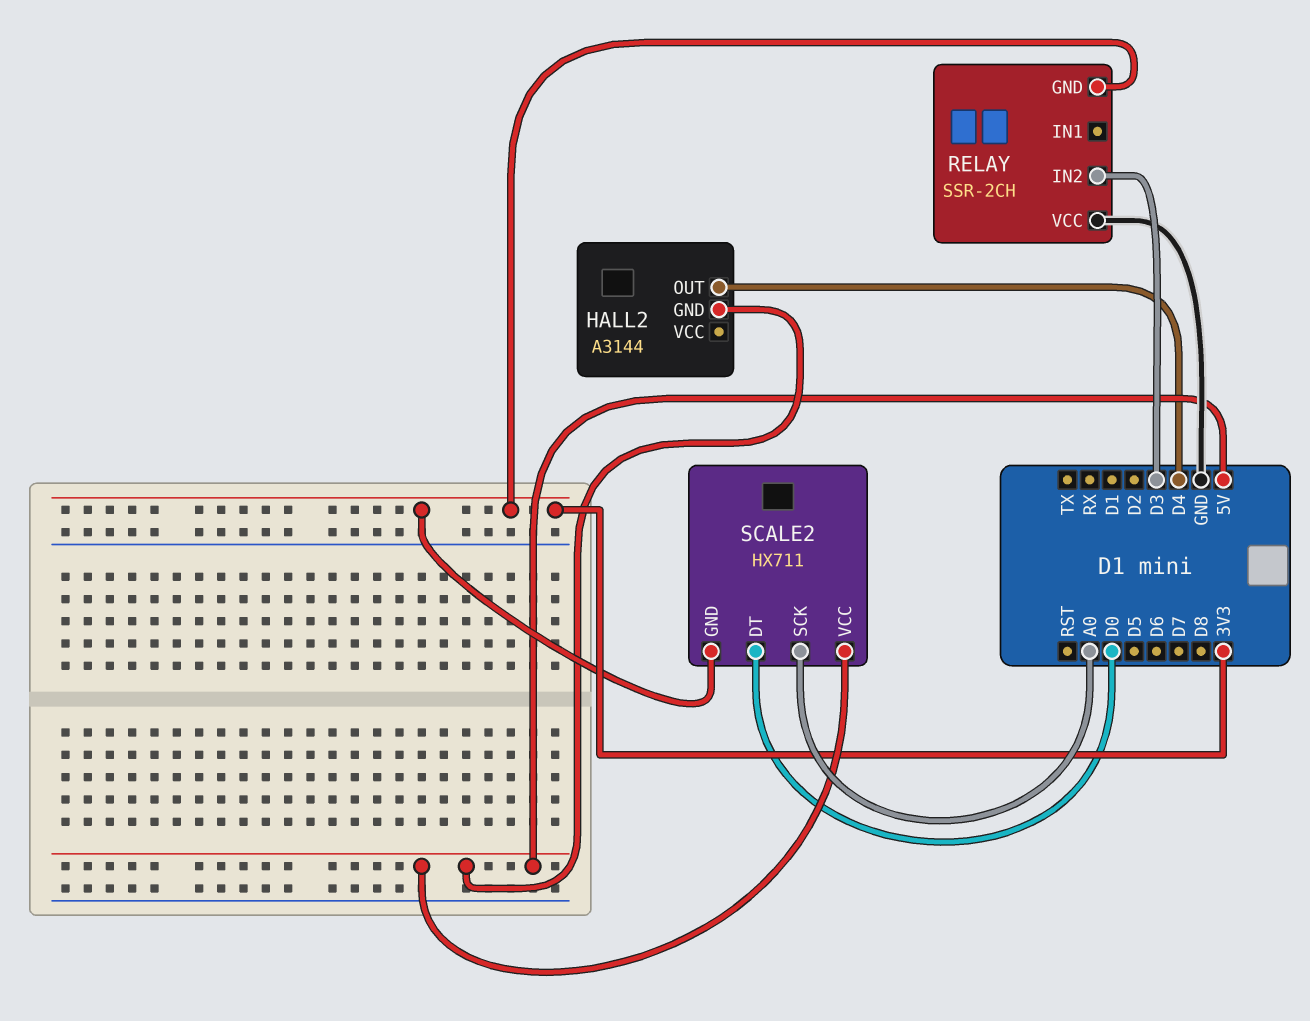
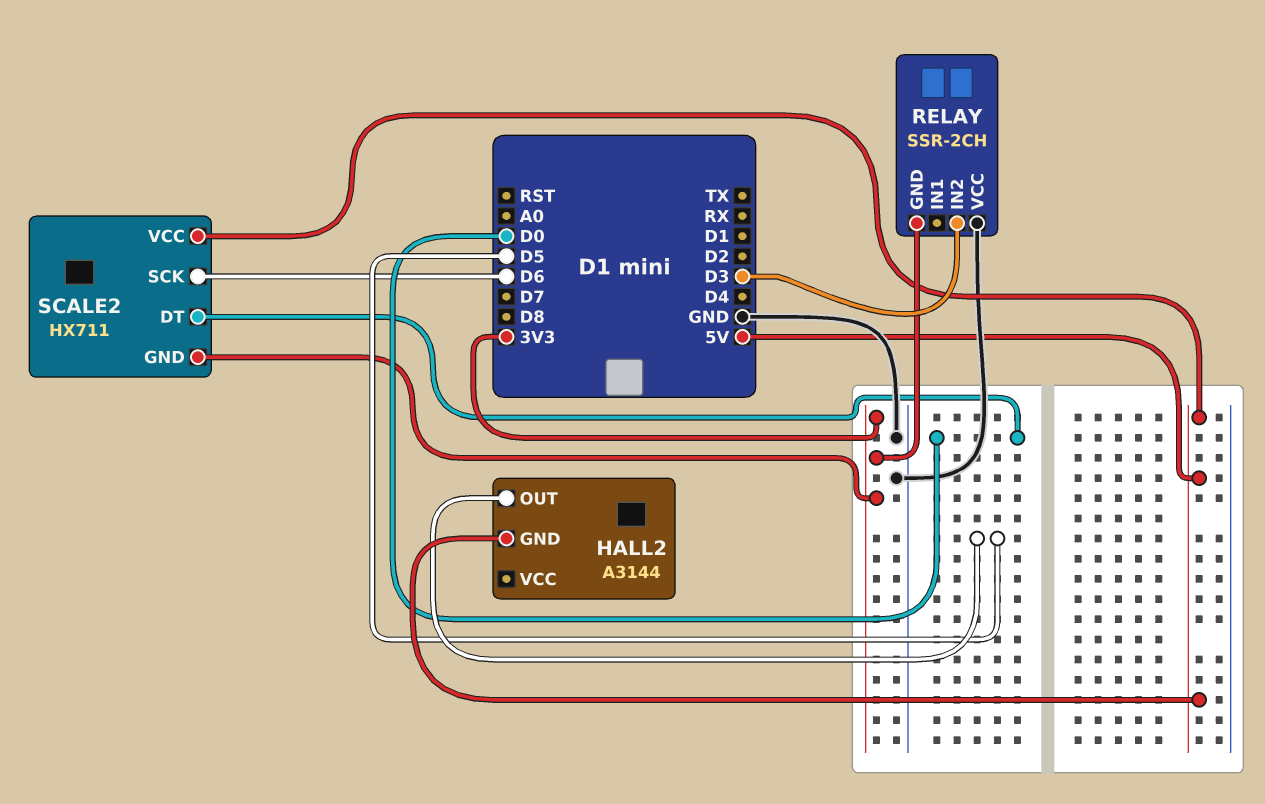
HALL2 pin OUT: D4 -> D5
SCALE2 pin SCK: A0 -> D6

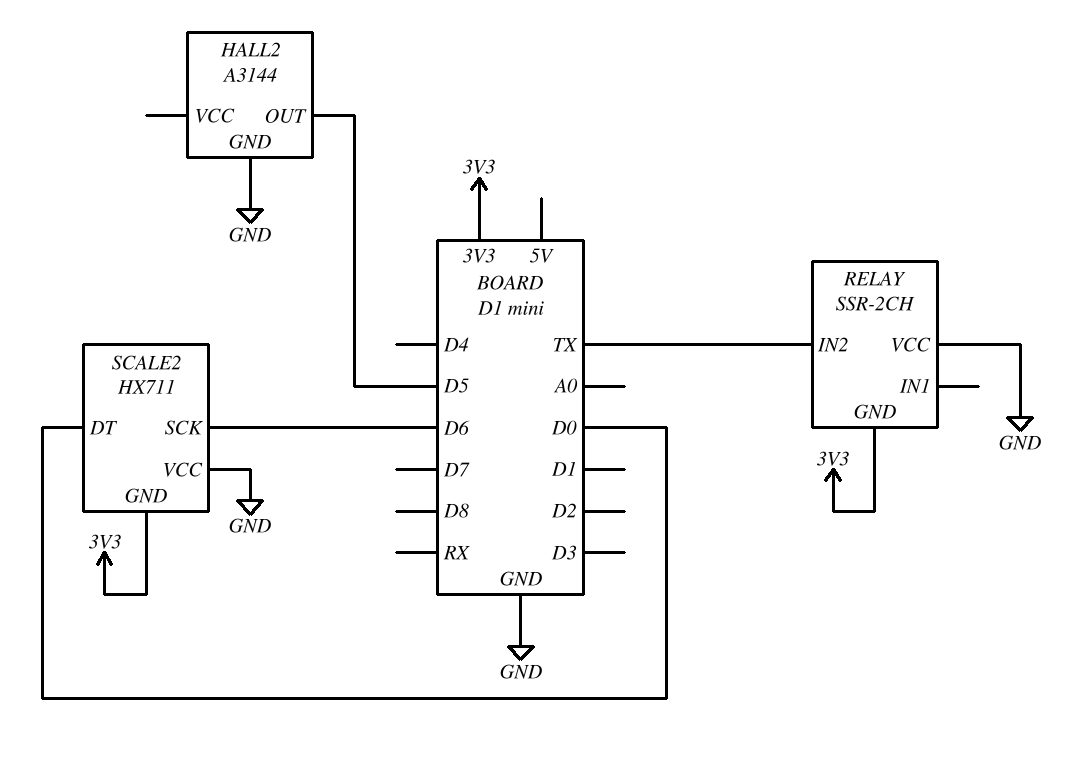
HALL2 pin GND: 5V -> GND
RELAY pin IN2: D3 -> TX
SCALE2 pin VCC: 5V -> GND

